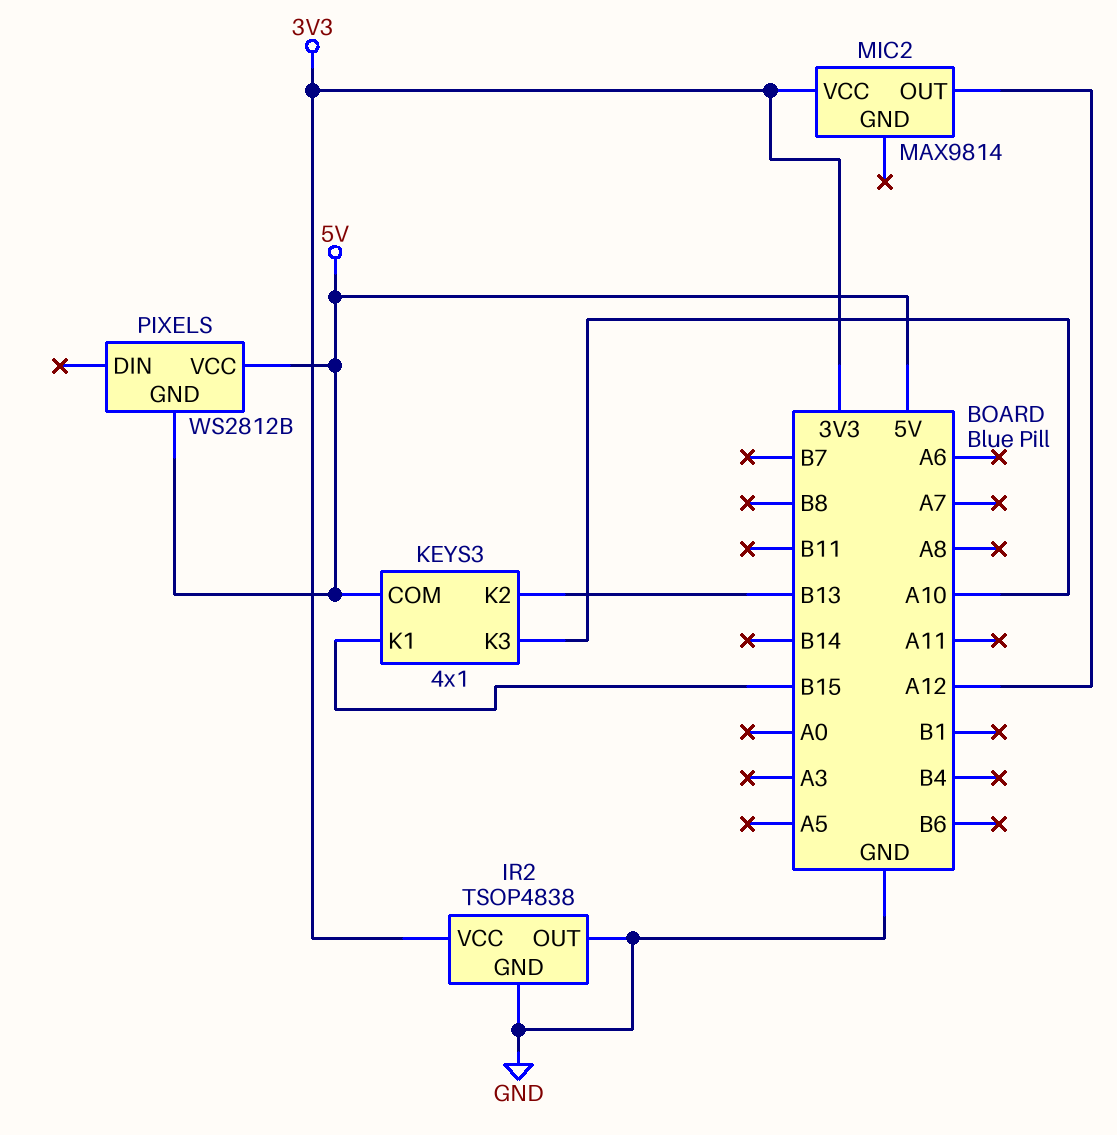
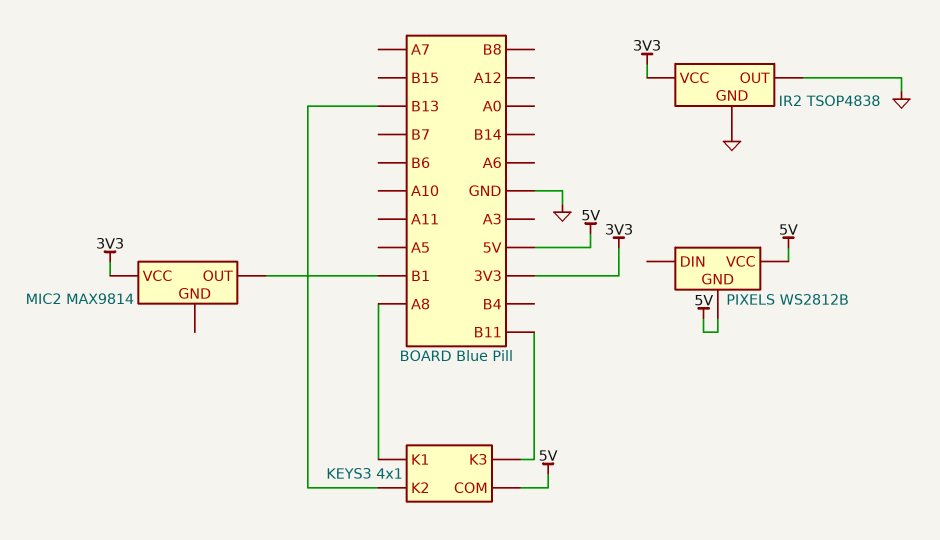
KEYS3 pin K1: B15 -> A8
KEYS3 pin K3: A10 -> B11
MIC2 pin OUT: A12 -> B1

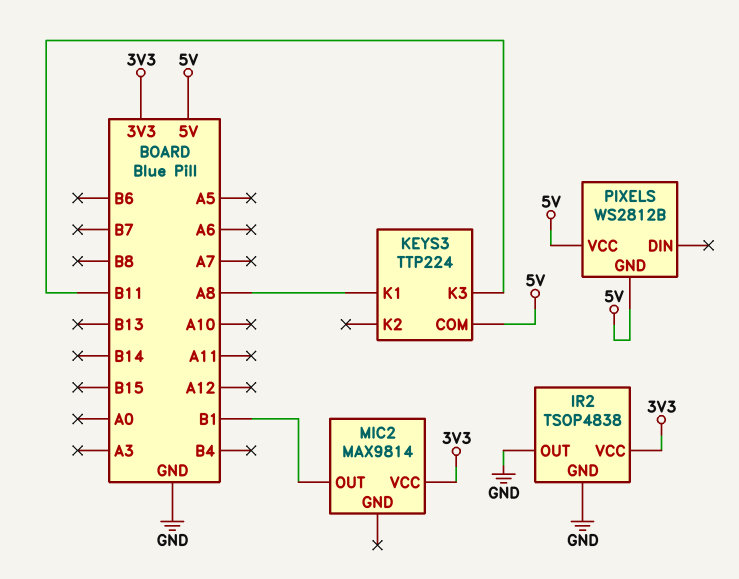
KEYS3: 4x1 -> TTP224
KEYS3 pin K2: B13 -> none

